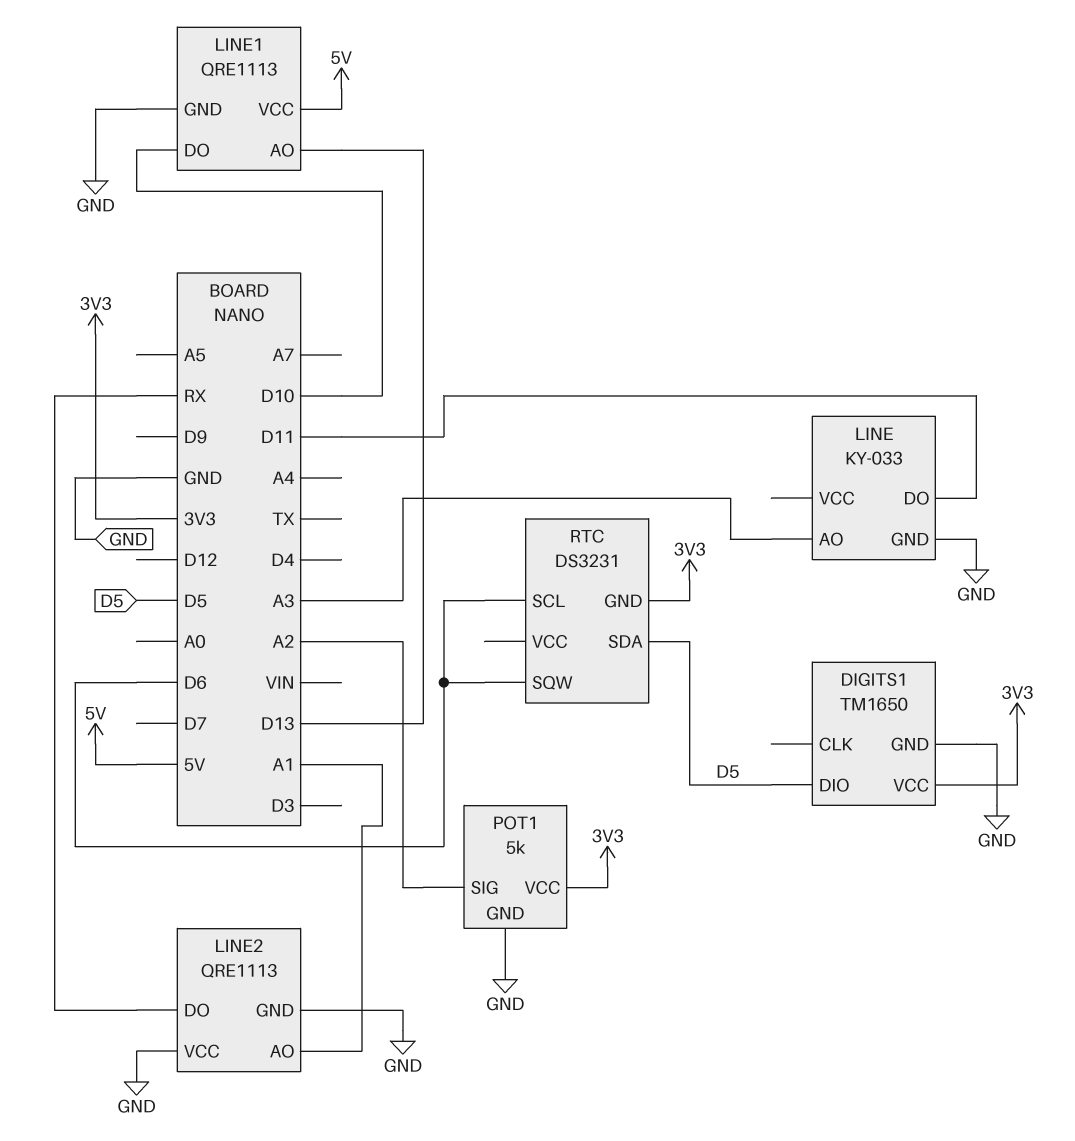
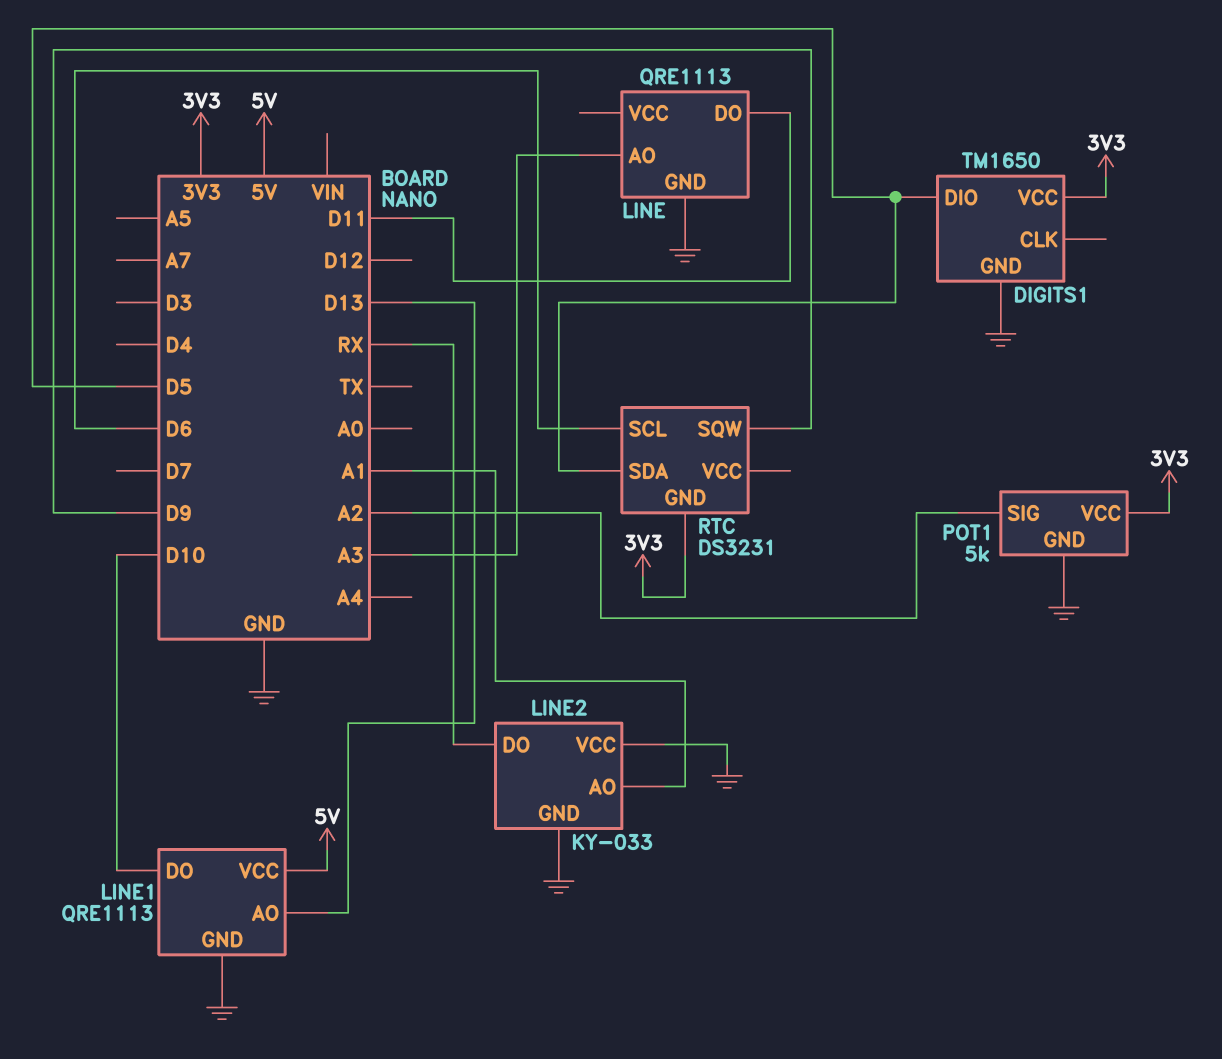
LINE: KY-033 -> QRE1113
LINE2: QRE1113 -> KY-033
RTC pin SQW: D6 -> D9

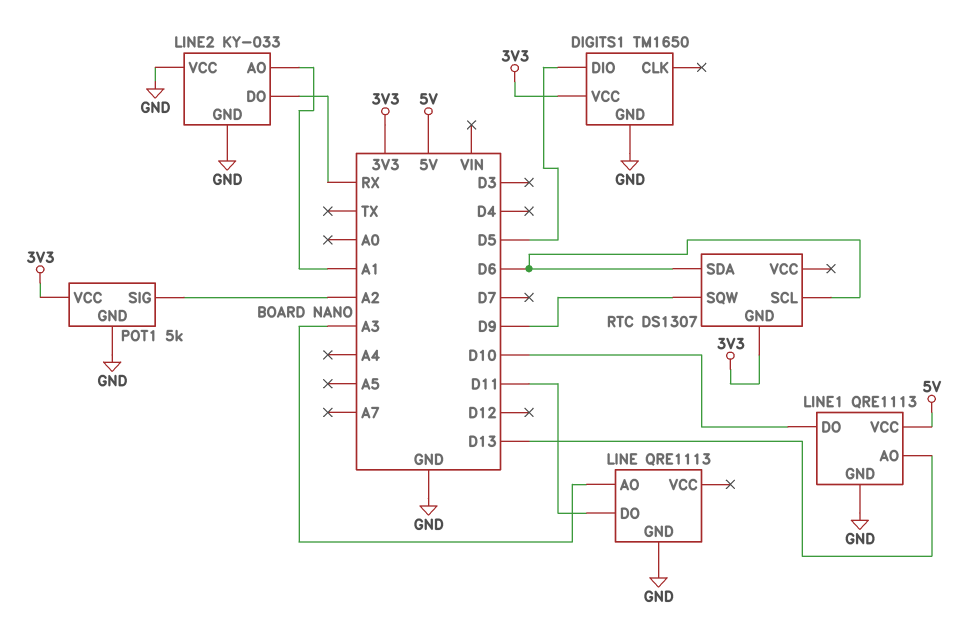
RTC: DS3231 -> DS1307
RTC pin SDA: D5 -> D6

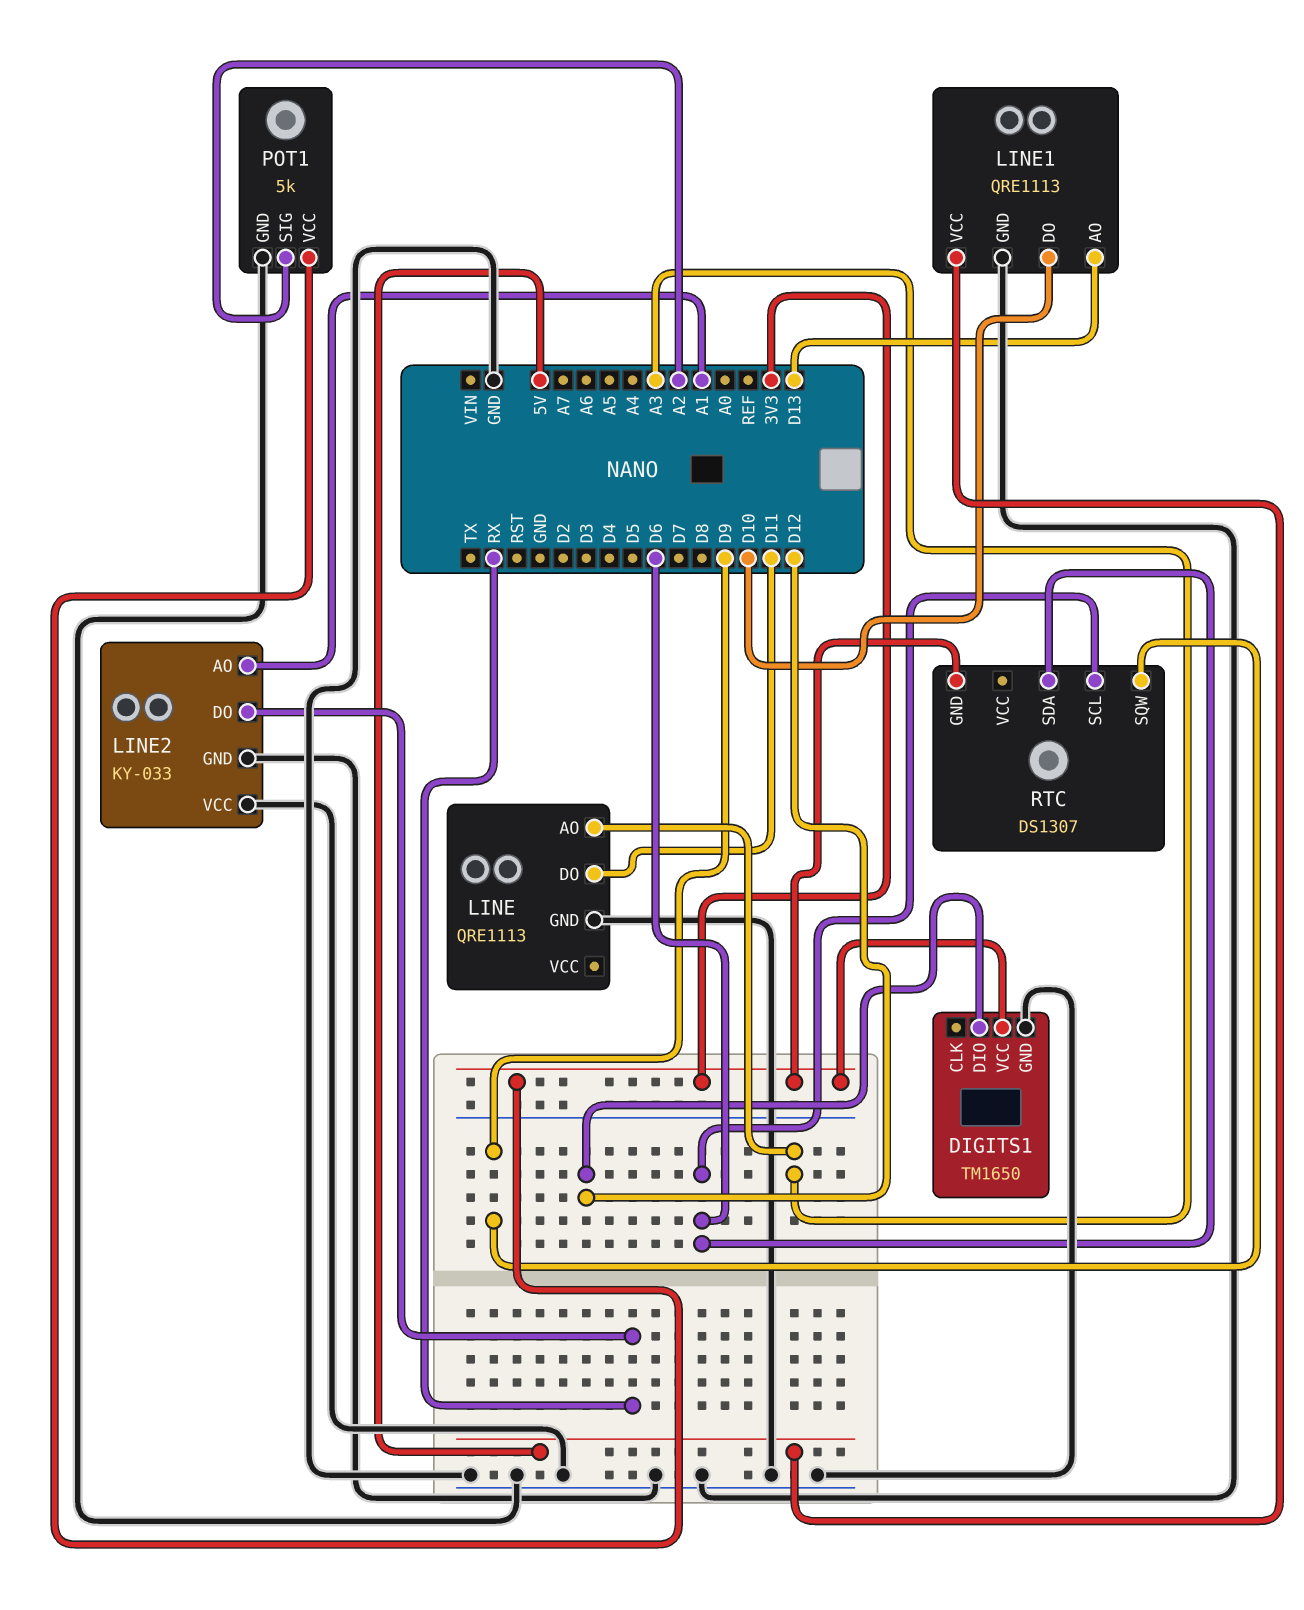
DIGITS1 pin DIO: D5 -> D12

